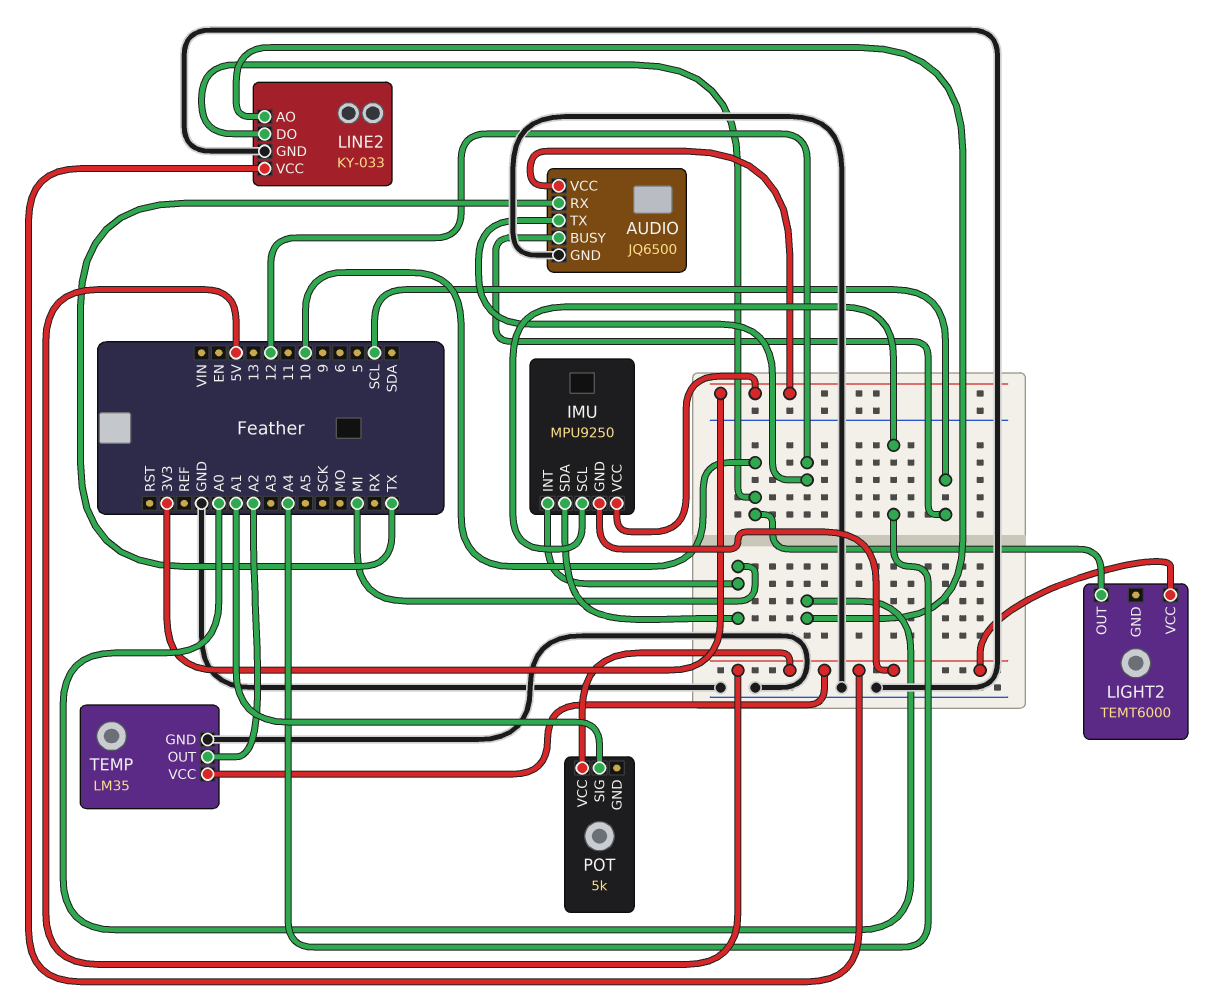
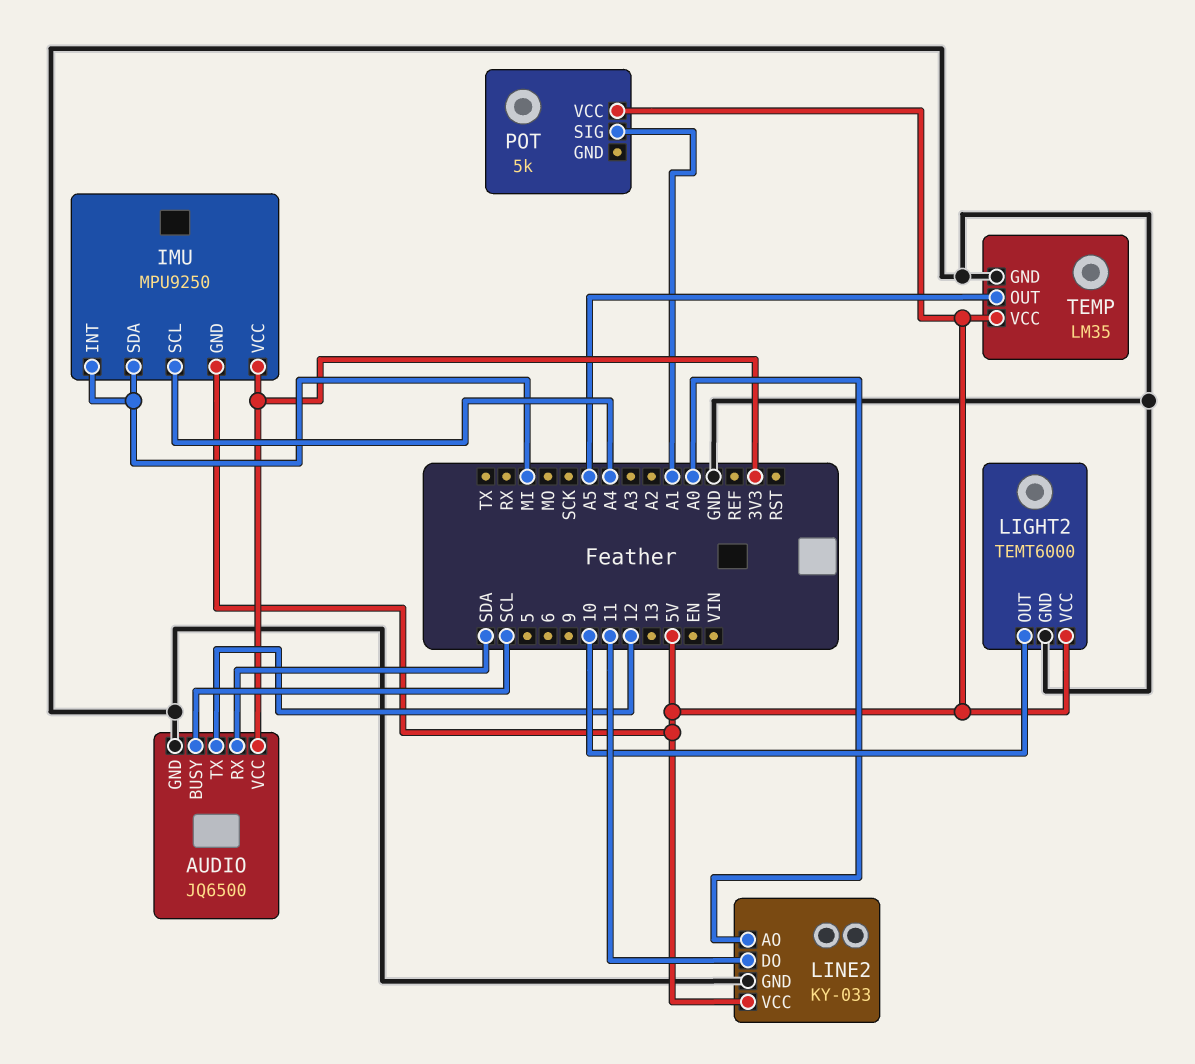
AUDIO pin RX: TX -> SDA
LIGHT2 pin GND: none -> GND
LINE2 pin DO: 10 -> 11
TEMP pin OUT: A2 -> A5

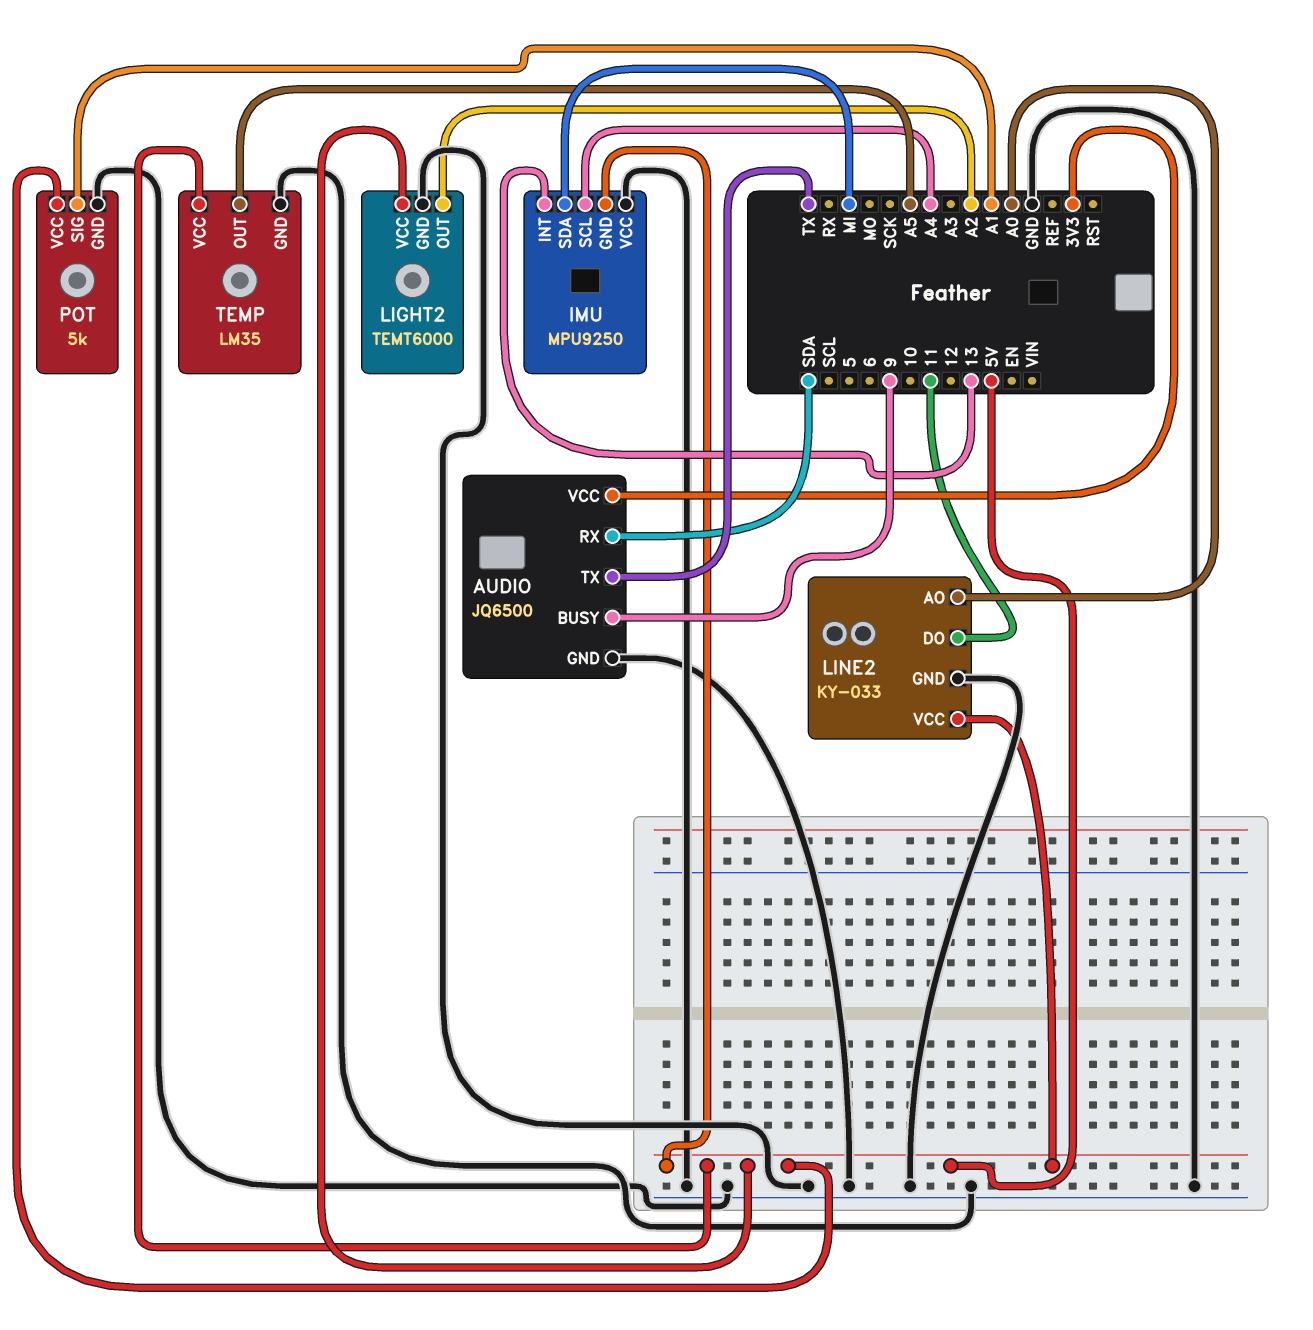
AUDIO pin BUSY: SCL -> 9
AUDIO pin TX: 12 -> TX
IMU pin INT: MI -> 13
IMU pin VCC: 3V3 -> GND
LIGHT2 pin OUT: 10 -> A2
POT pin GND: none -> GND

